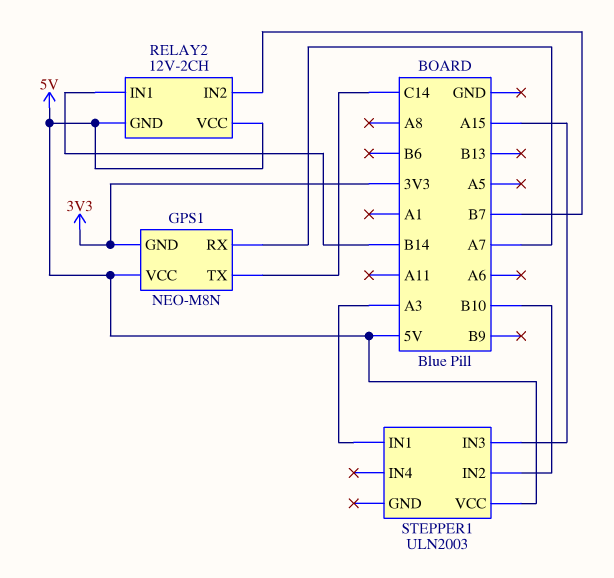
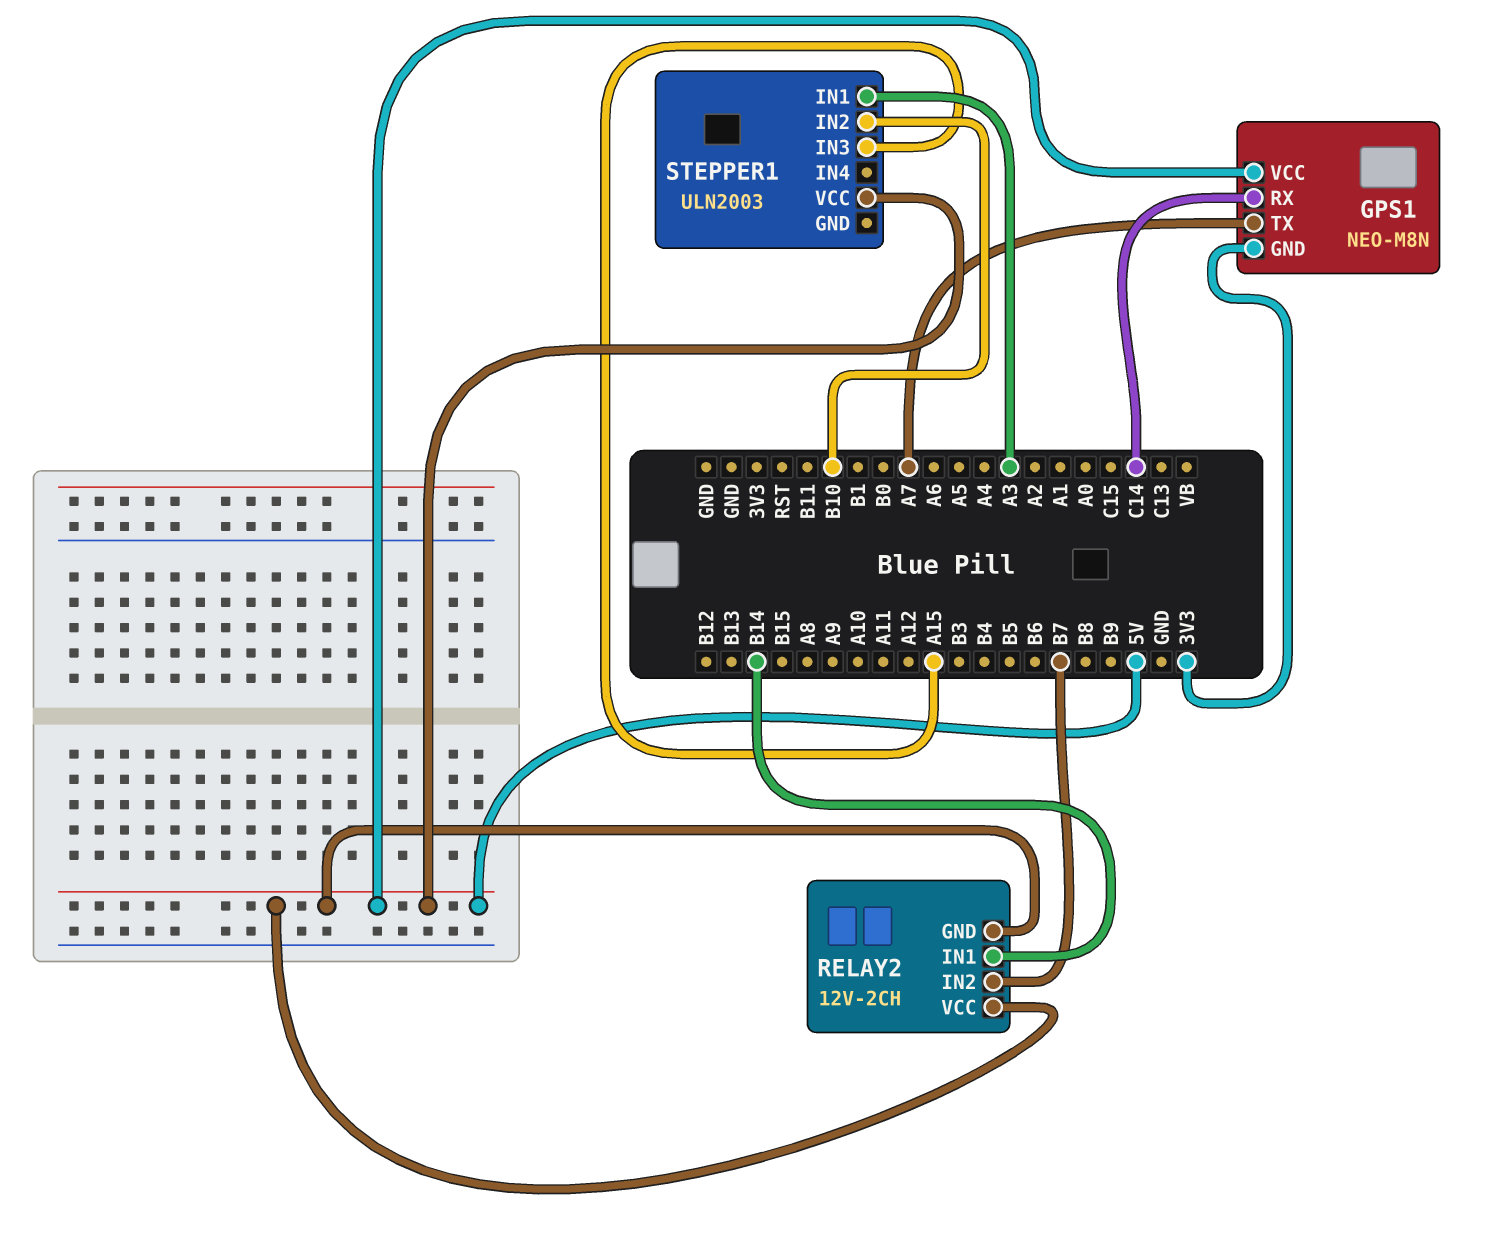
GPS1 pin RX: A7 -> C14
GPS1 pin TX: C14 -> A7

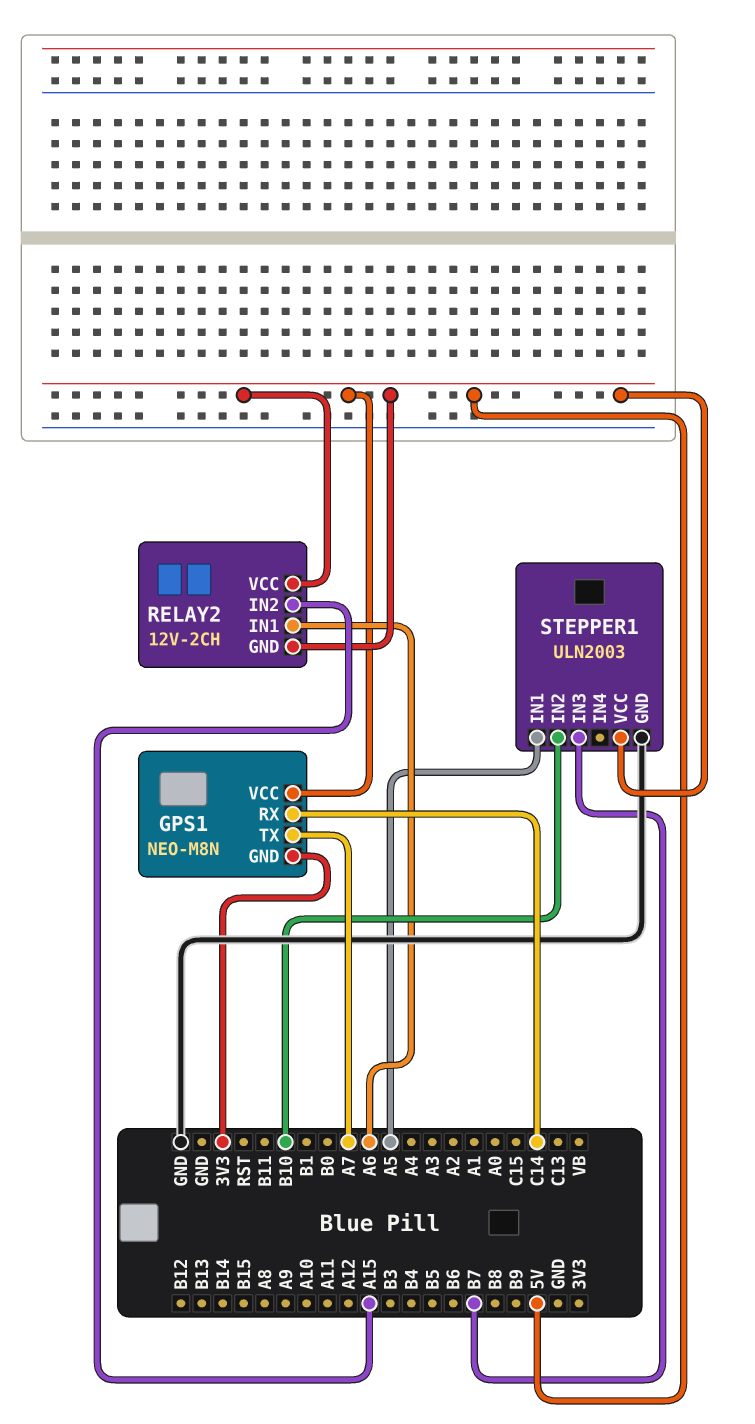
RELAY2 pin IN1: B14 -> A6
RELAY2 pin IN2: B7 -> A15
STEPPER1 pin GND: none -> GND
STEPPER1 pin IN1: A3 -> A5
STEPPER1 pin IN3: A15 -> B7

